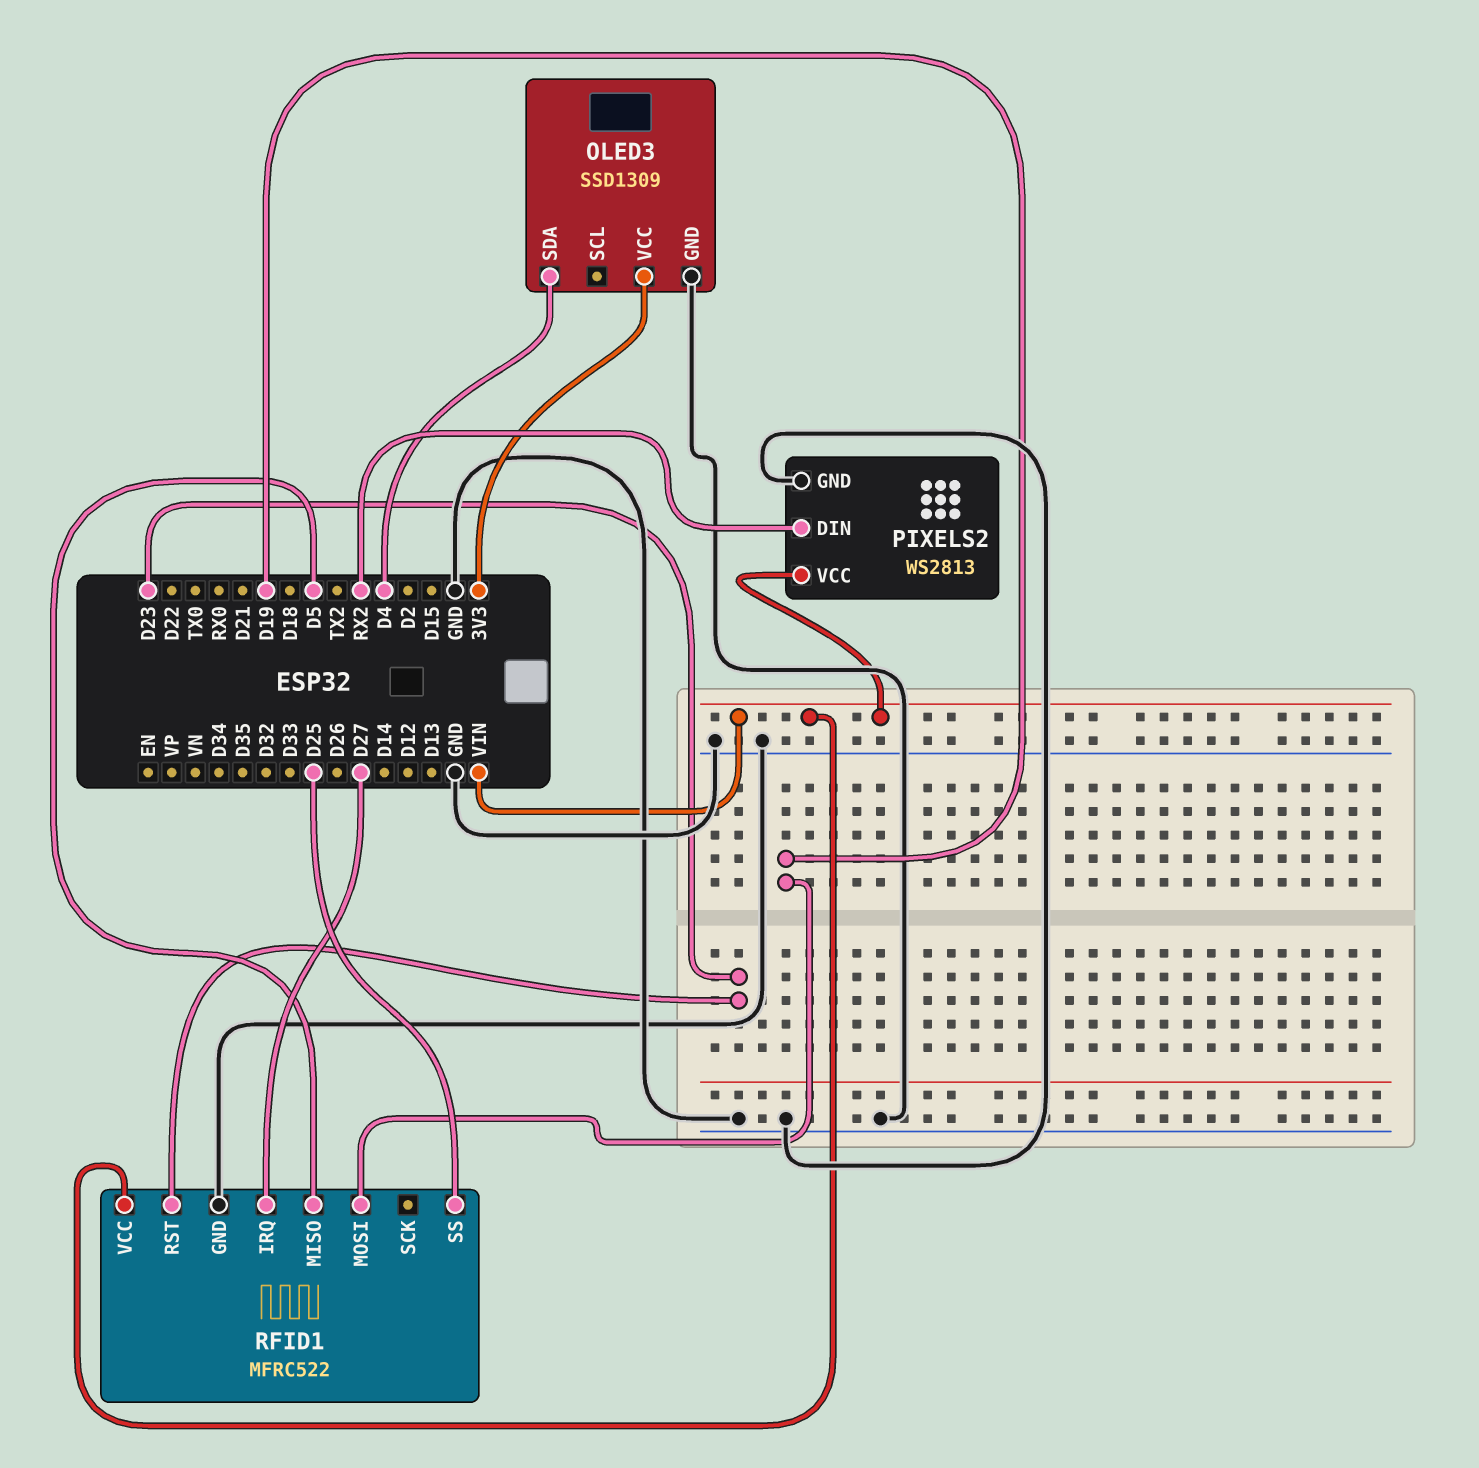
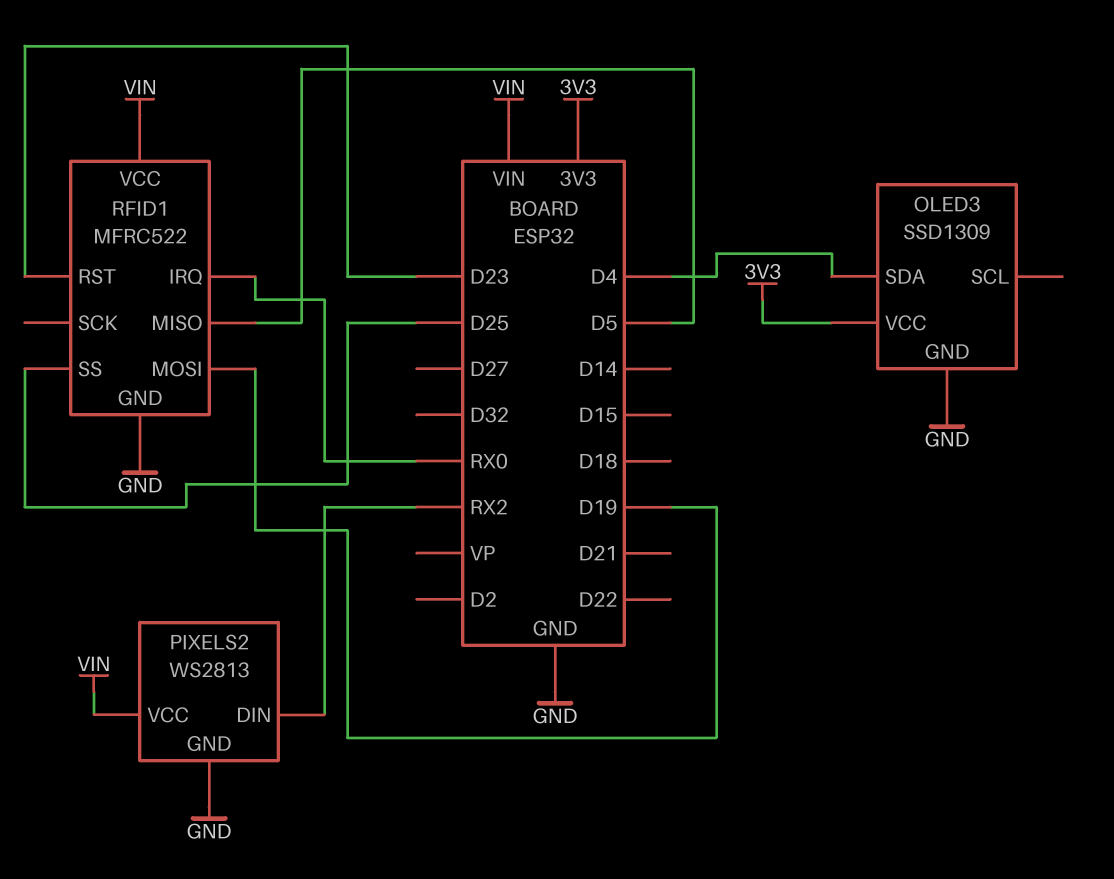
RFID1 pin IRQ: D27 -> RX0

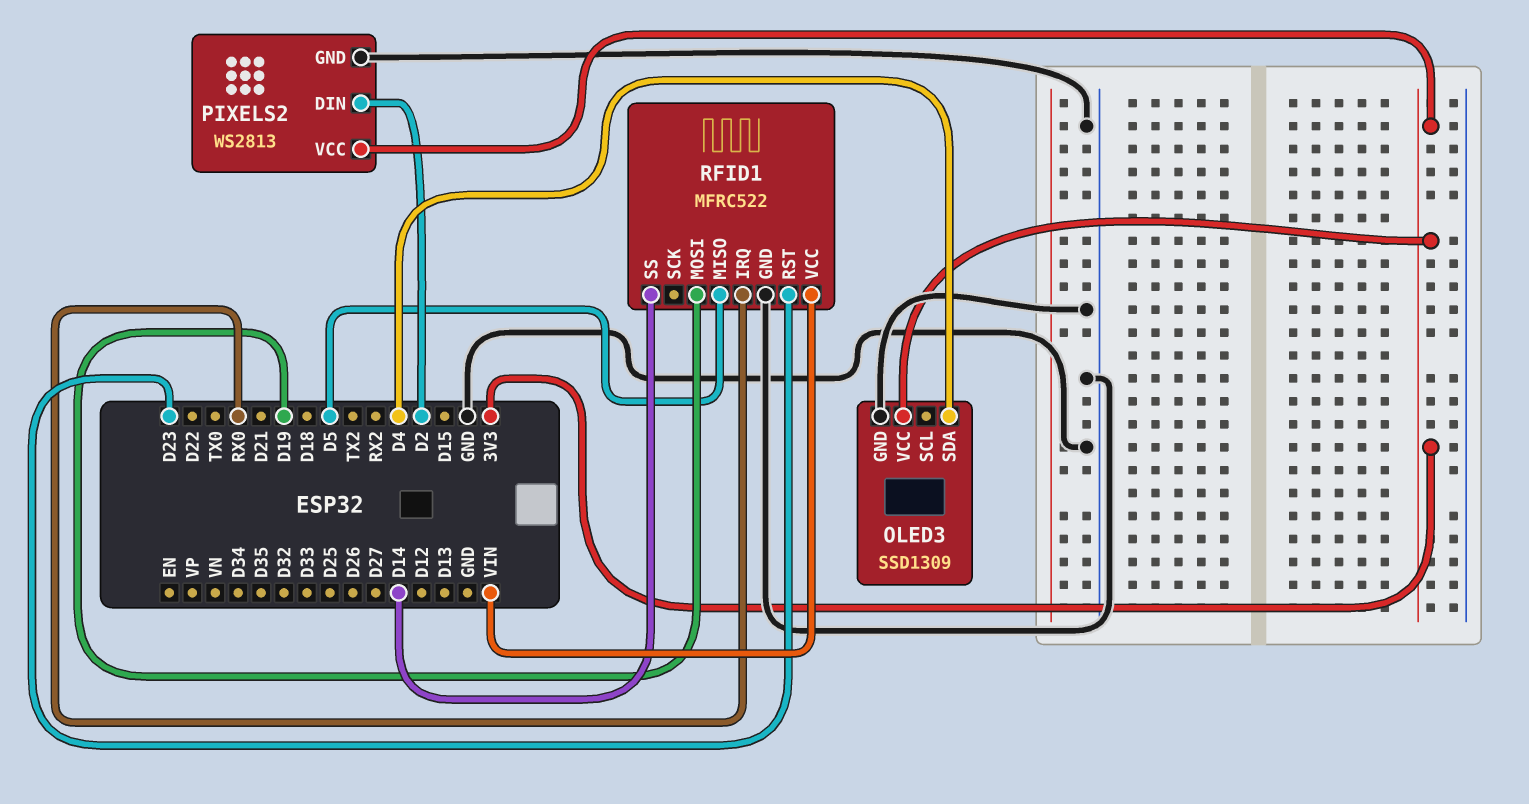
PIXELS2 pin DIN: RX2 -> D2
PIXELS2 pin VCC: VIN -> 3V3
RFID1 pin SS: D25 -> D14

